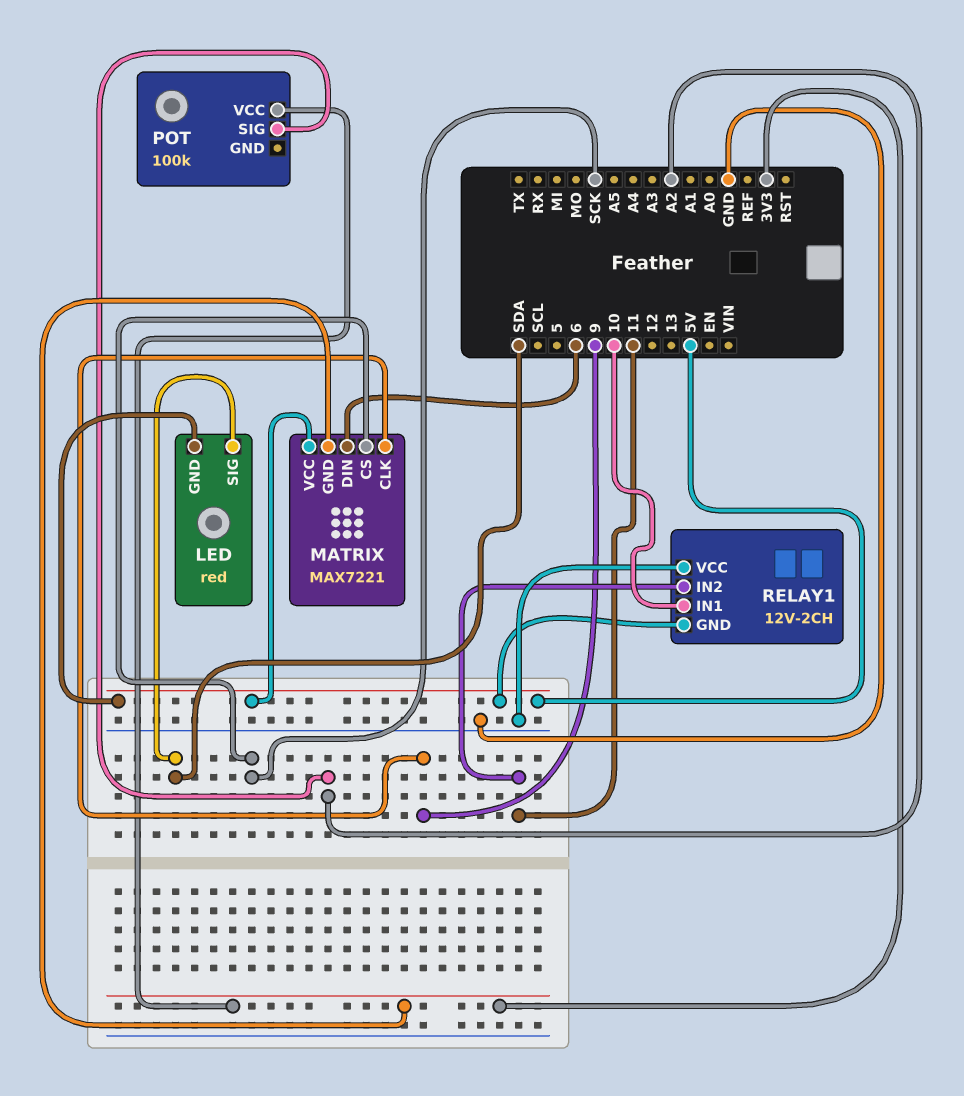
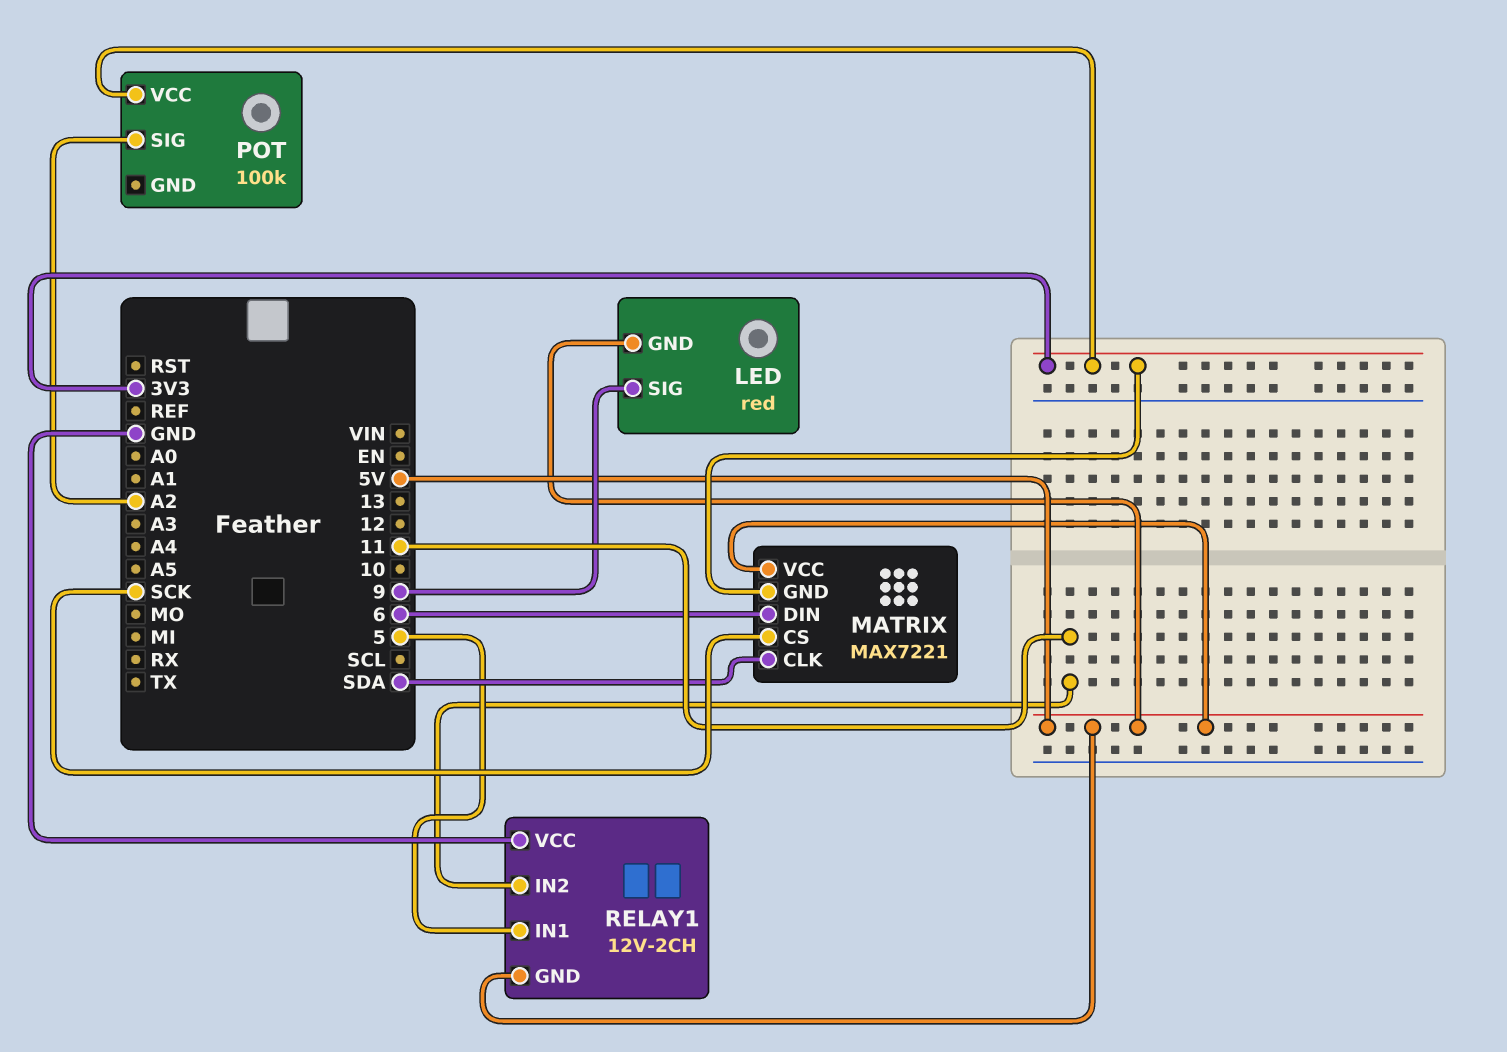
LED pin SIG: SDA -> 9
MATRIX pin CLK: 9 -> SDA
RELAY1 pin IN1: 10 -> 5

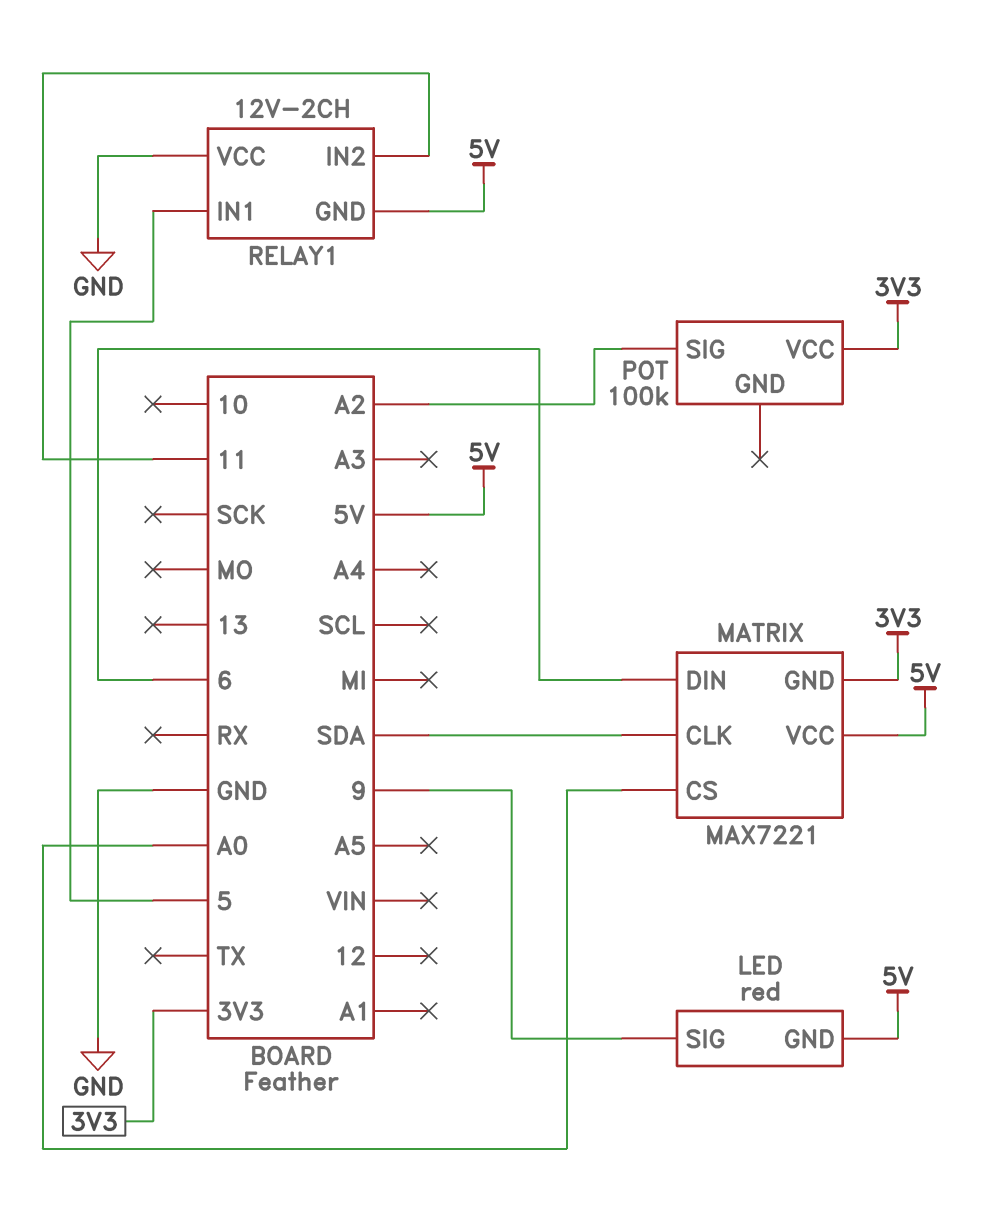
MATRIX pin CS: SCK -> A0

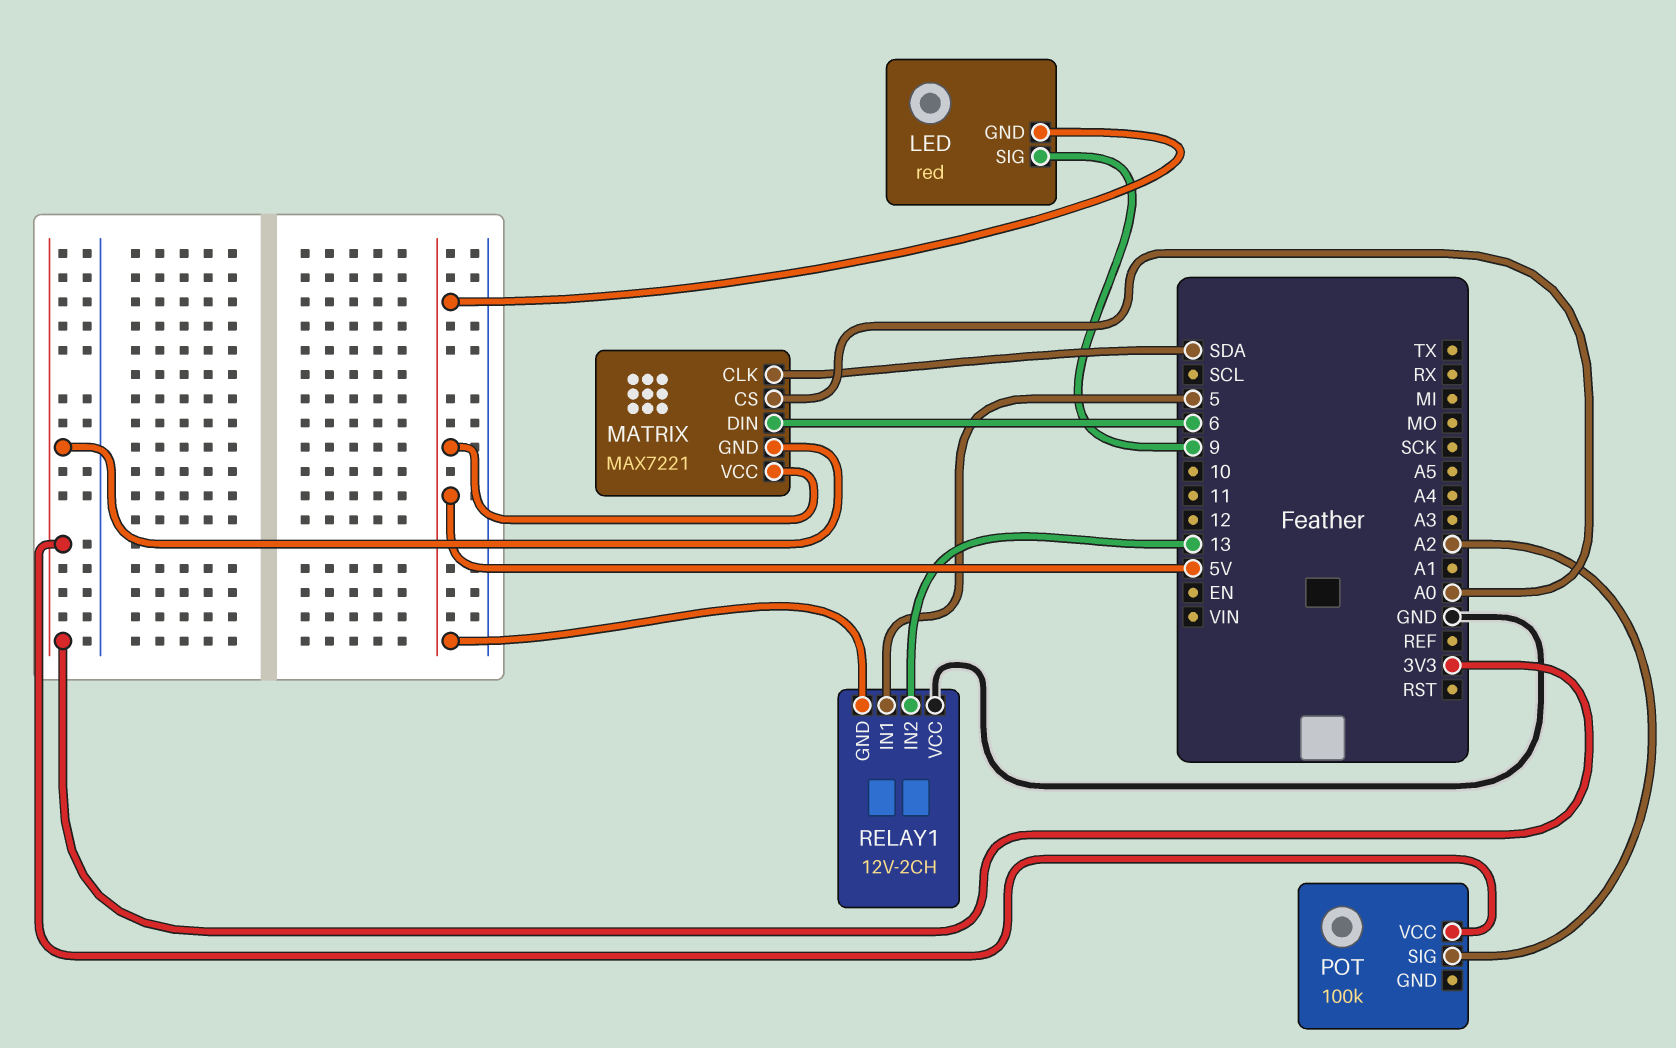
RELAY1 pin IN2: 11 -> 13

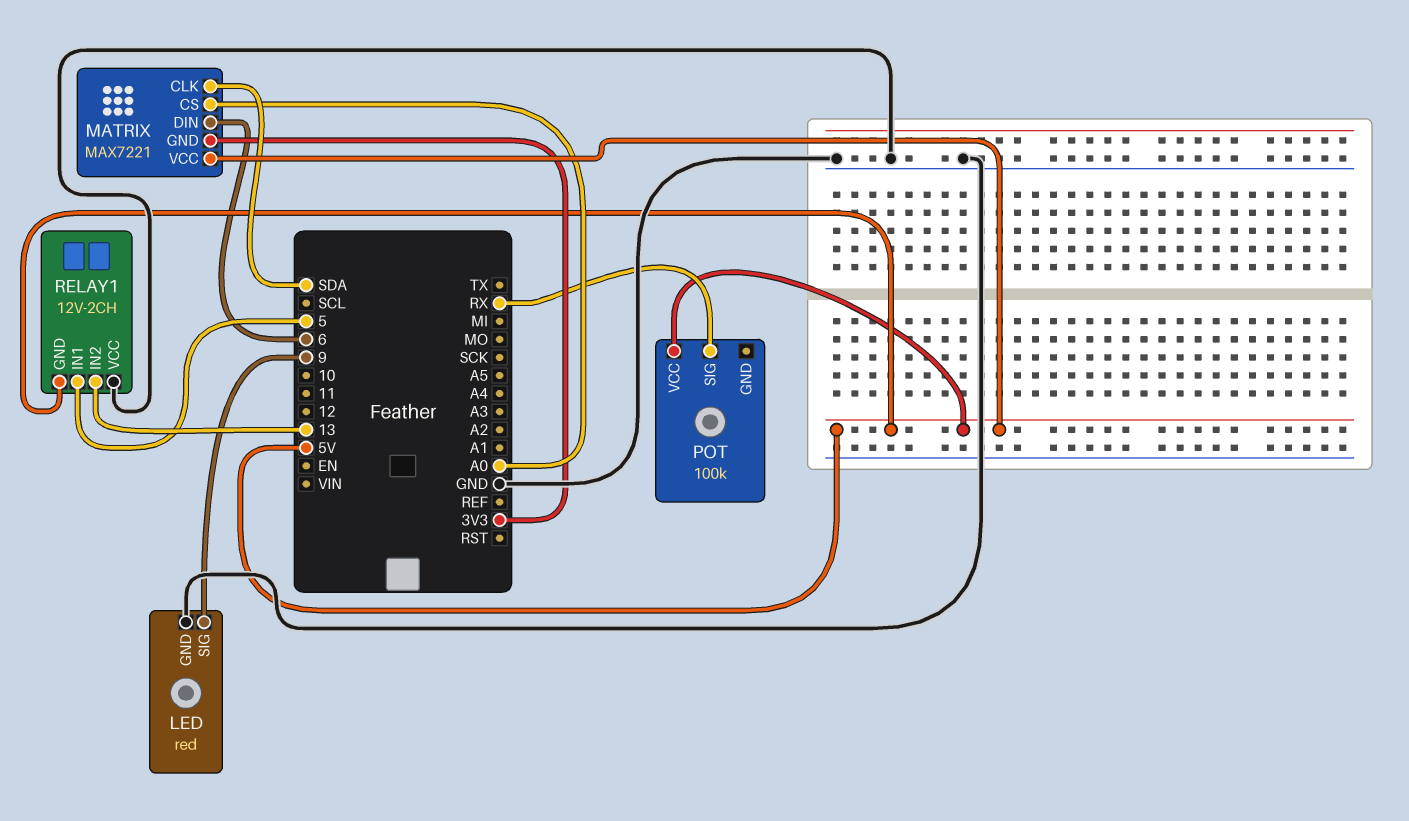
LED pin GND: 5V -> GND
POT pin SIG: A2 -> RX
POT pin VCC: 3V3 -> 5V

